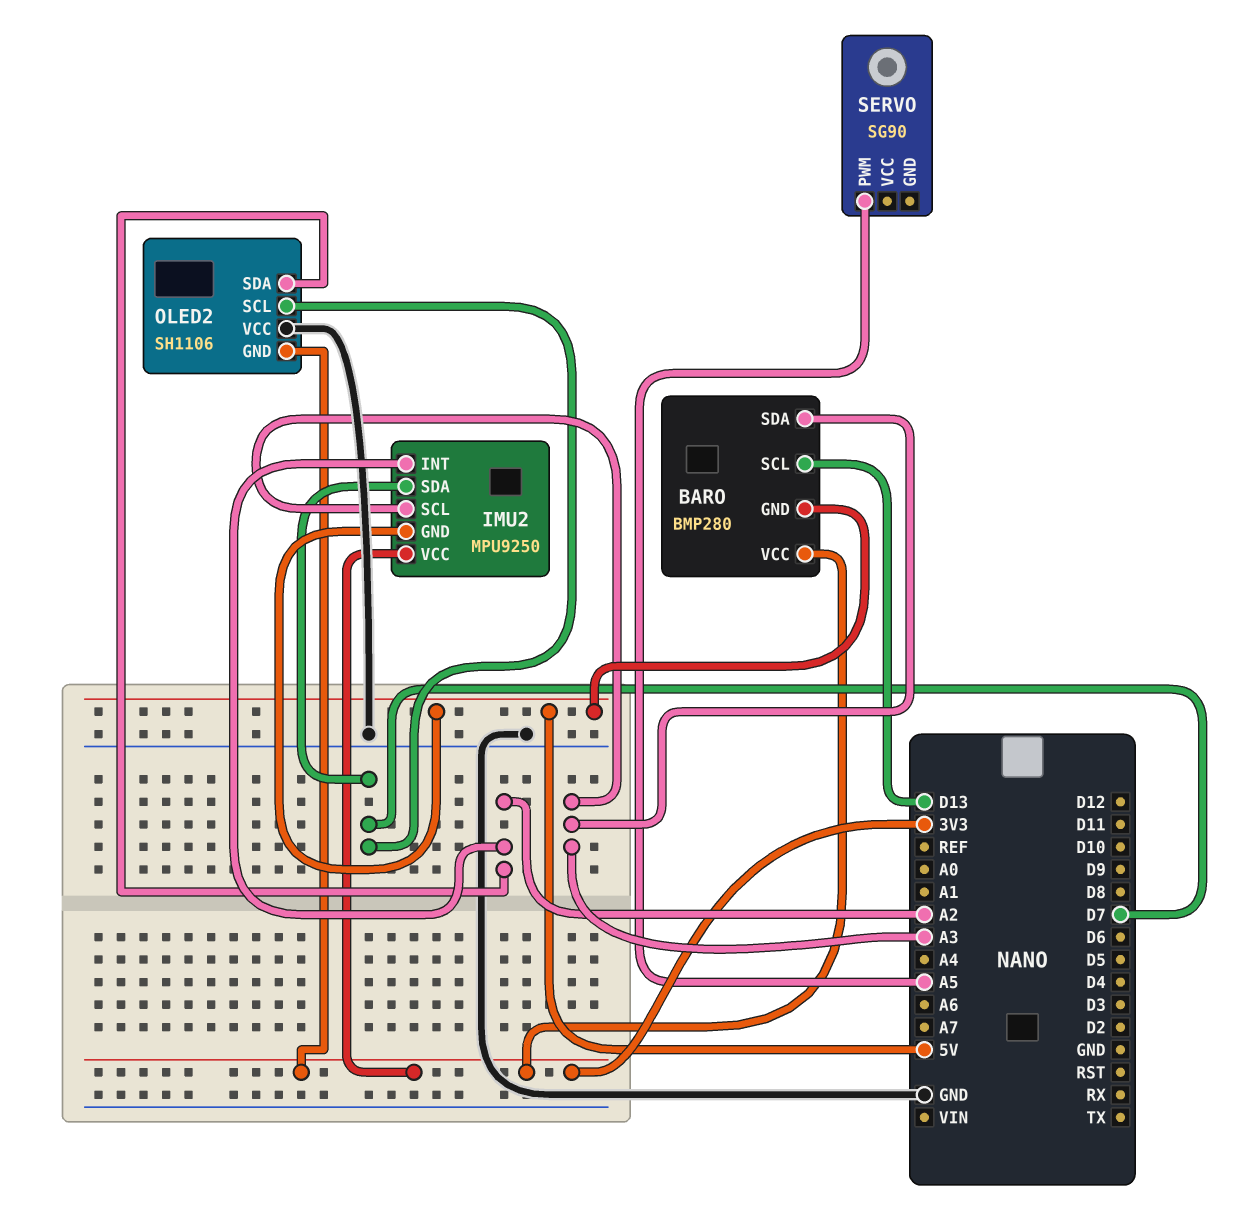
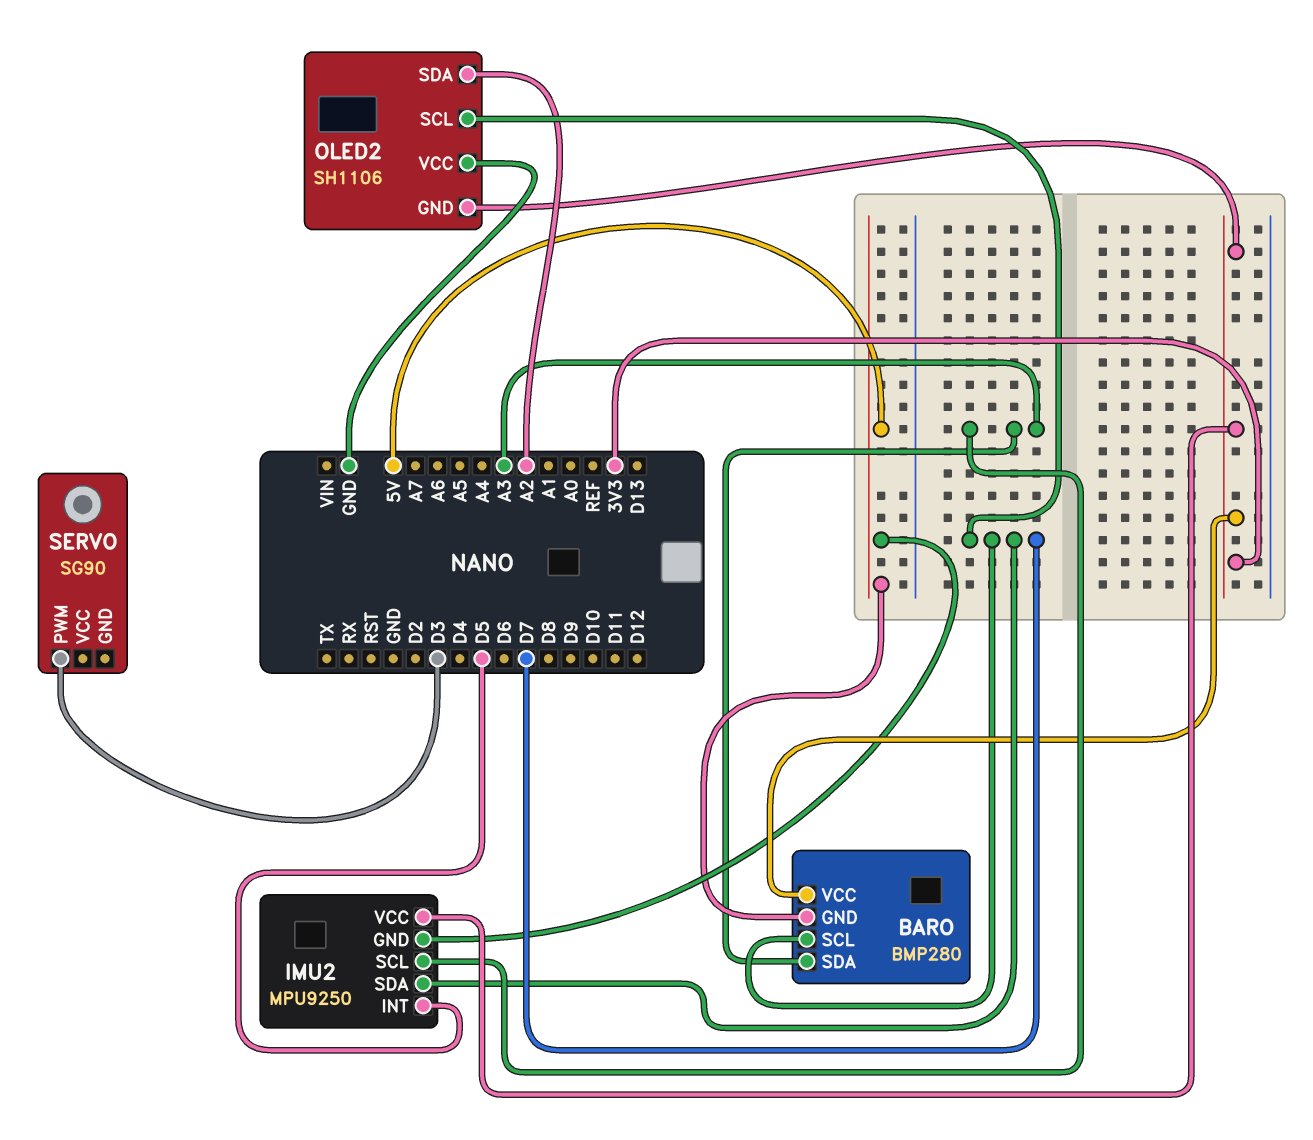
BARO pin SCL: D13 -> D7
IMU2 pin INT: A2 -> D5
SERVO pin PWM: A5 -> D3

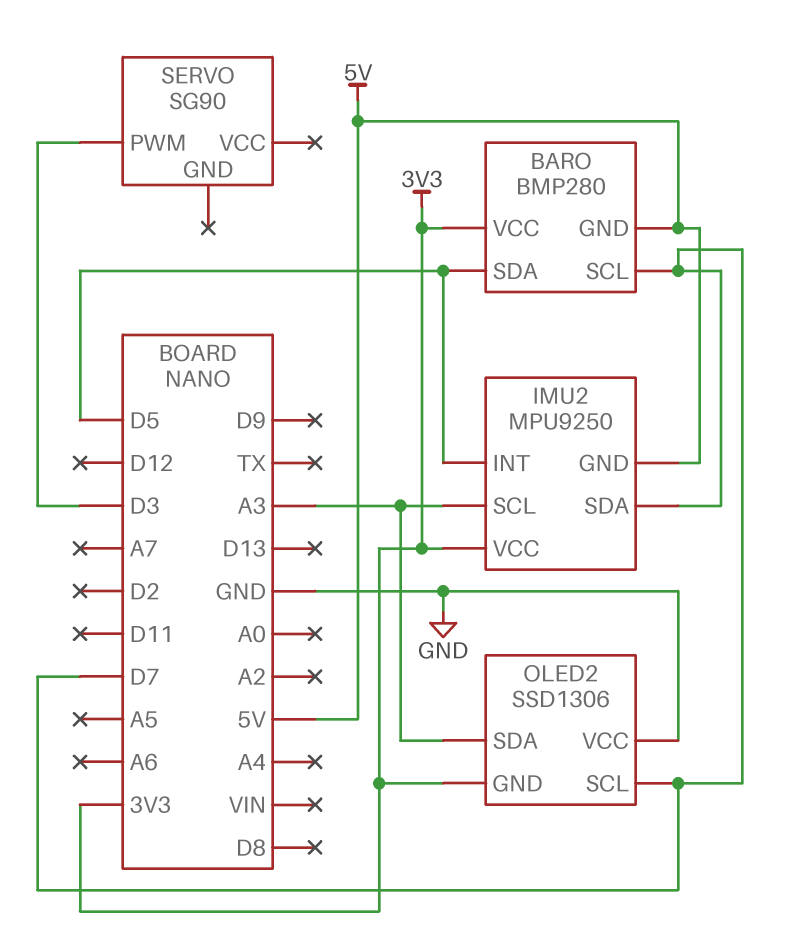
BARO pin SDA: A3 -> D5
OLED2: SH1106 -> SSD1306
OLED2 pin SDA: A2 -> A3

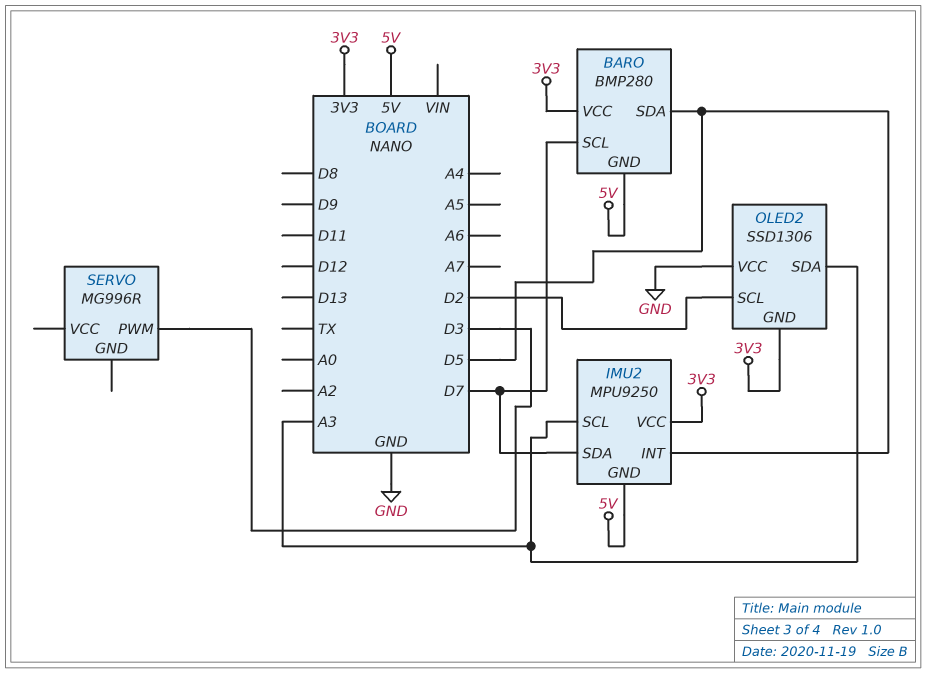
OLED2 pin SCL: D7 -> D2
SERVO: SG90 -> MG996R

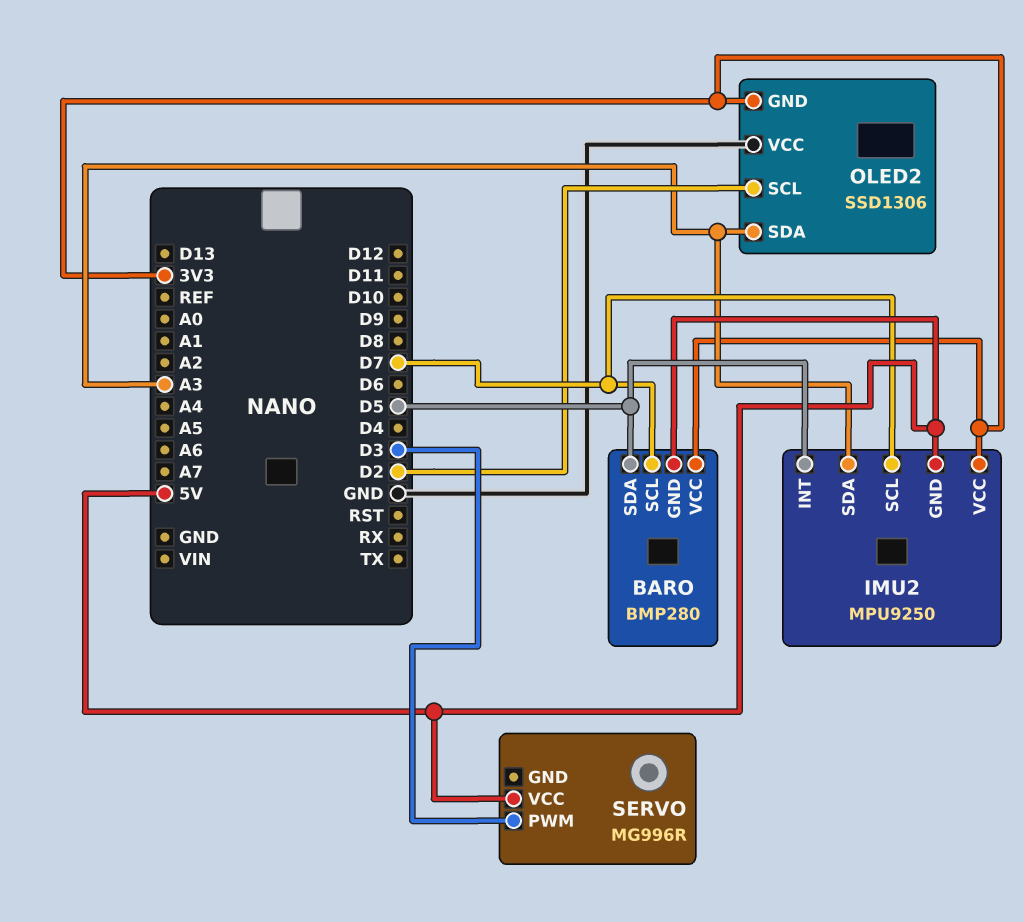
IMU2 pin SCL: A3 -> D7
IMU2 pin SDA: D7 -> A3
SERVO pin VCC: none -> 5V

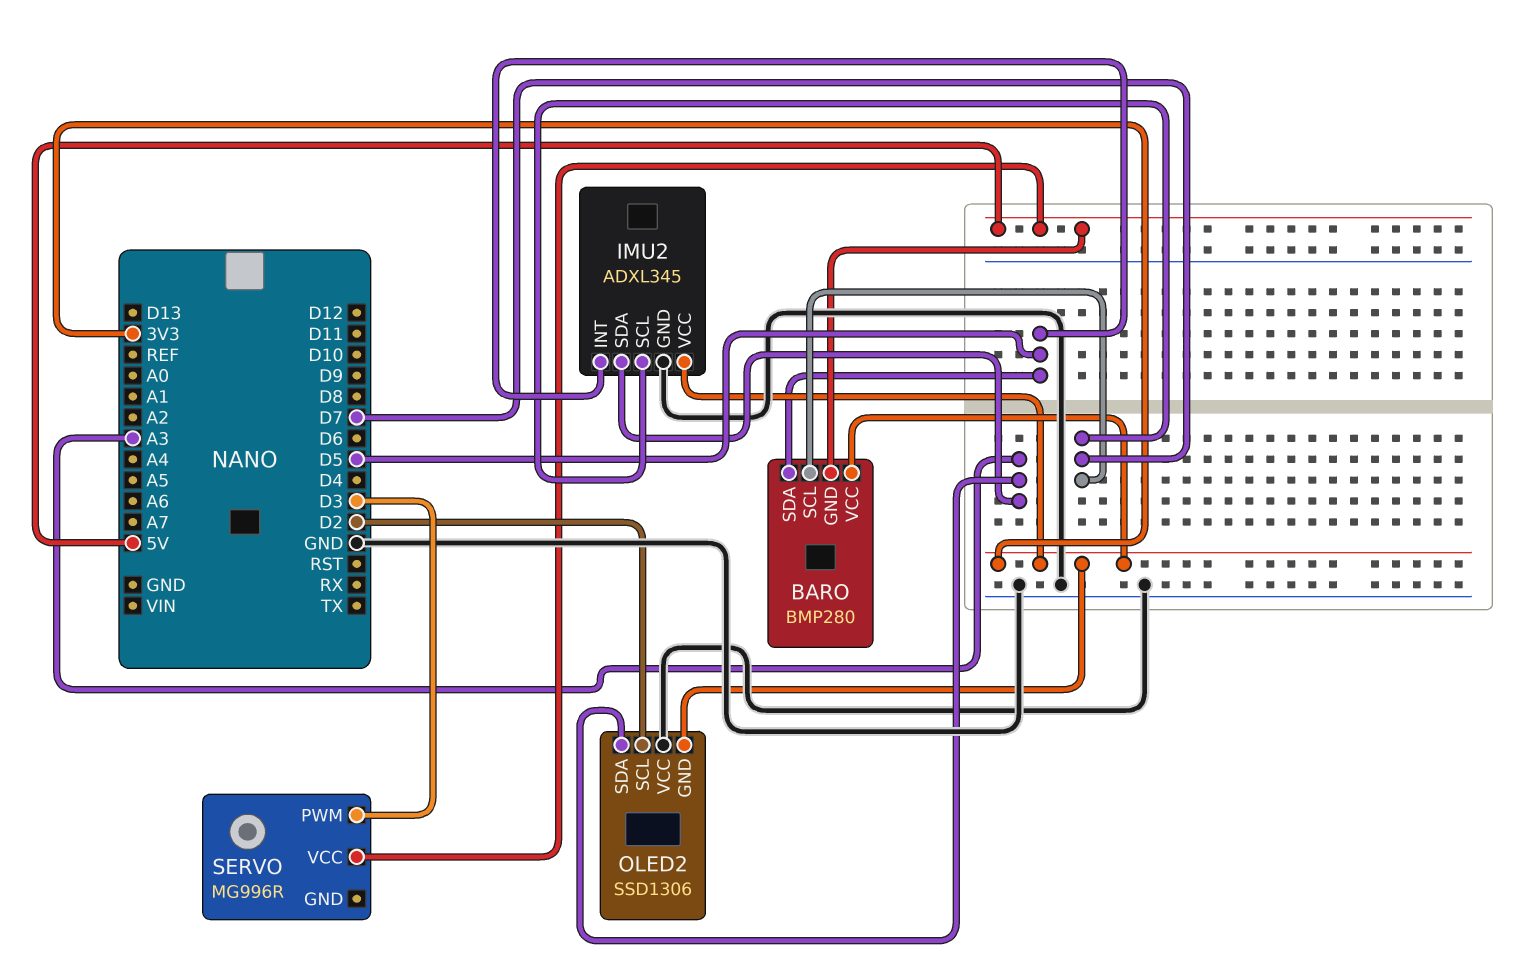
IMU2: MPU9250 -> ADXL345
IMU2 pin GND: 5V -> GND

